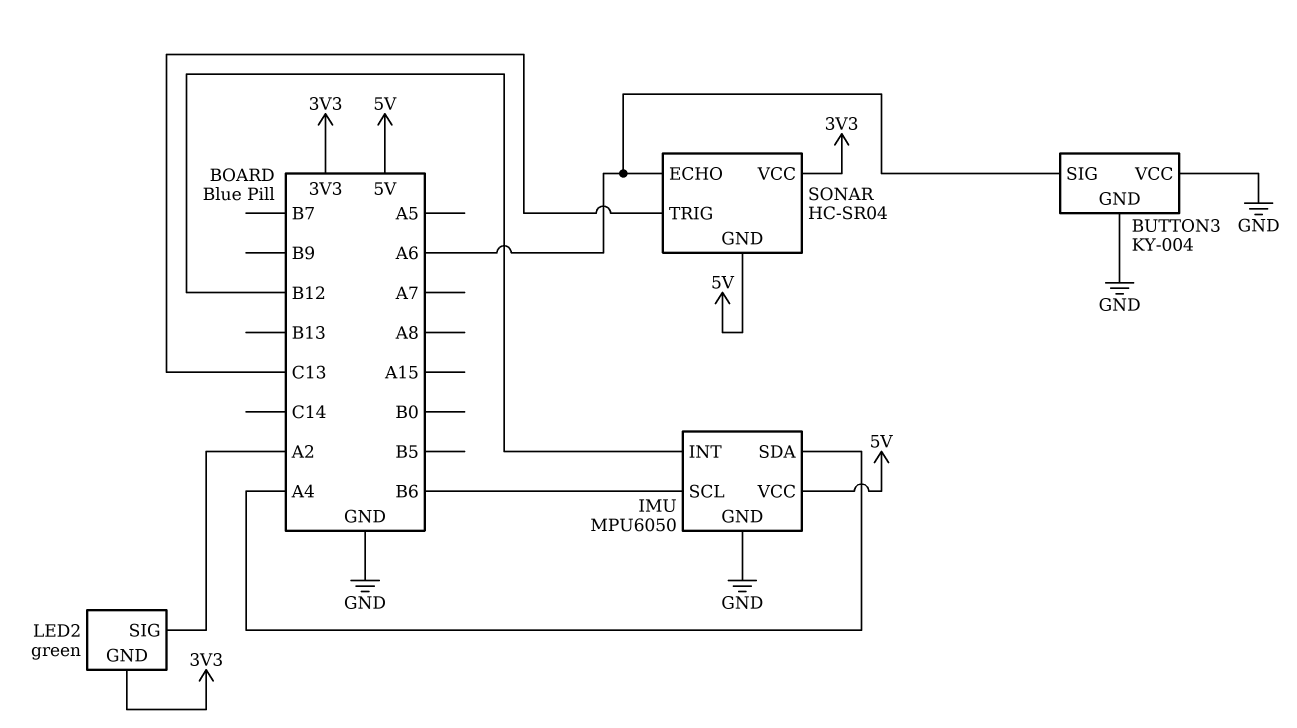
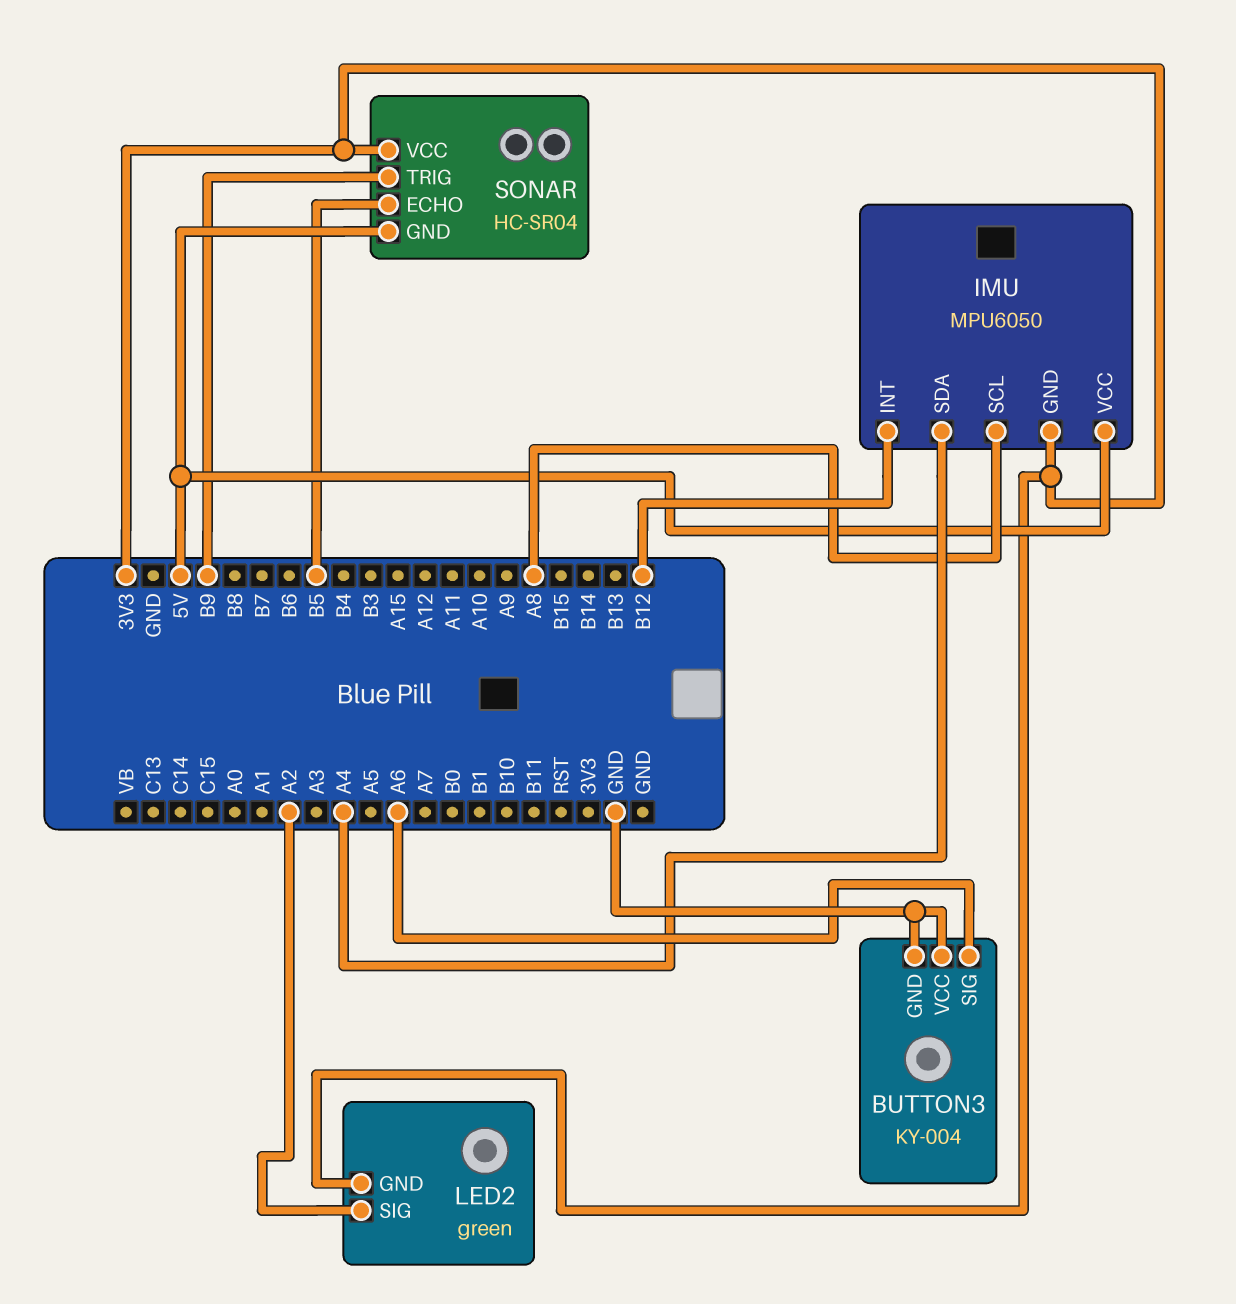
IMU pin GND: GND -> 3V3
IMU pin SCL: B6 -> A8
SONAR pin ECHO: A6 -> B5
SONAR pin TRIG: C13 -> B9

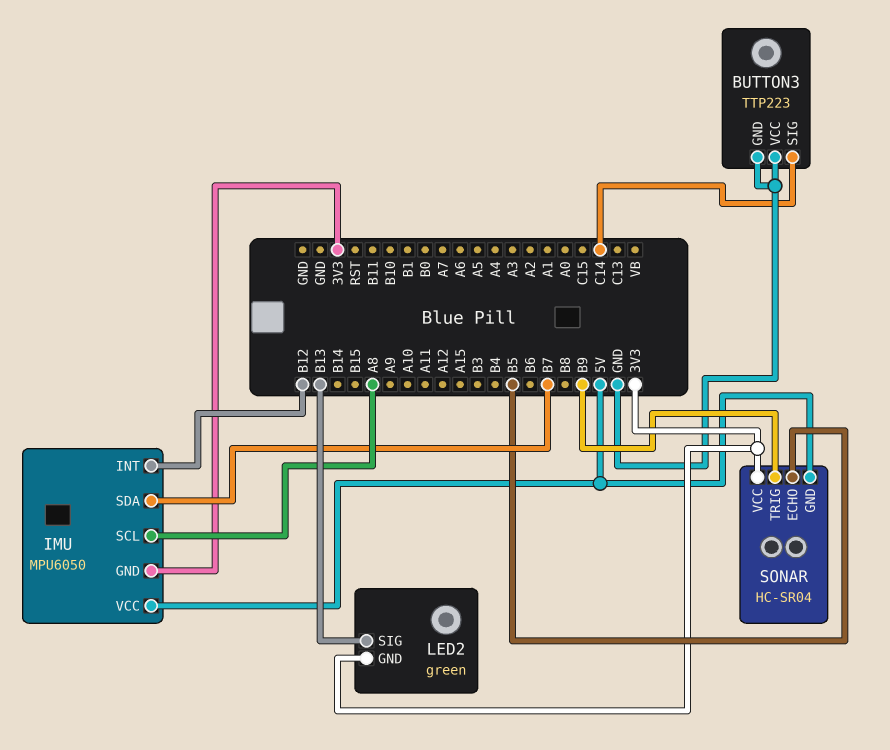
BUTTON3: KY-004 -> TTP223
BUTTON3 pin SIG: A6 -> C14
IMU pin SDA: A4 -> B7
LED2 pin SIG: A2 -> B13

